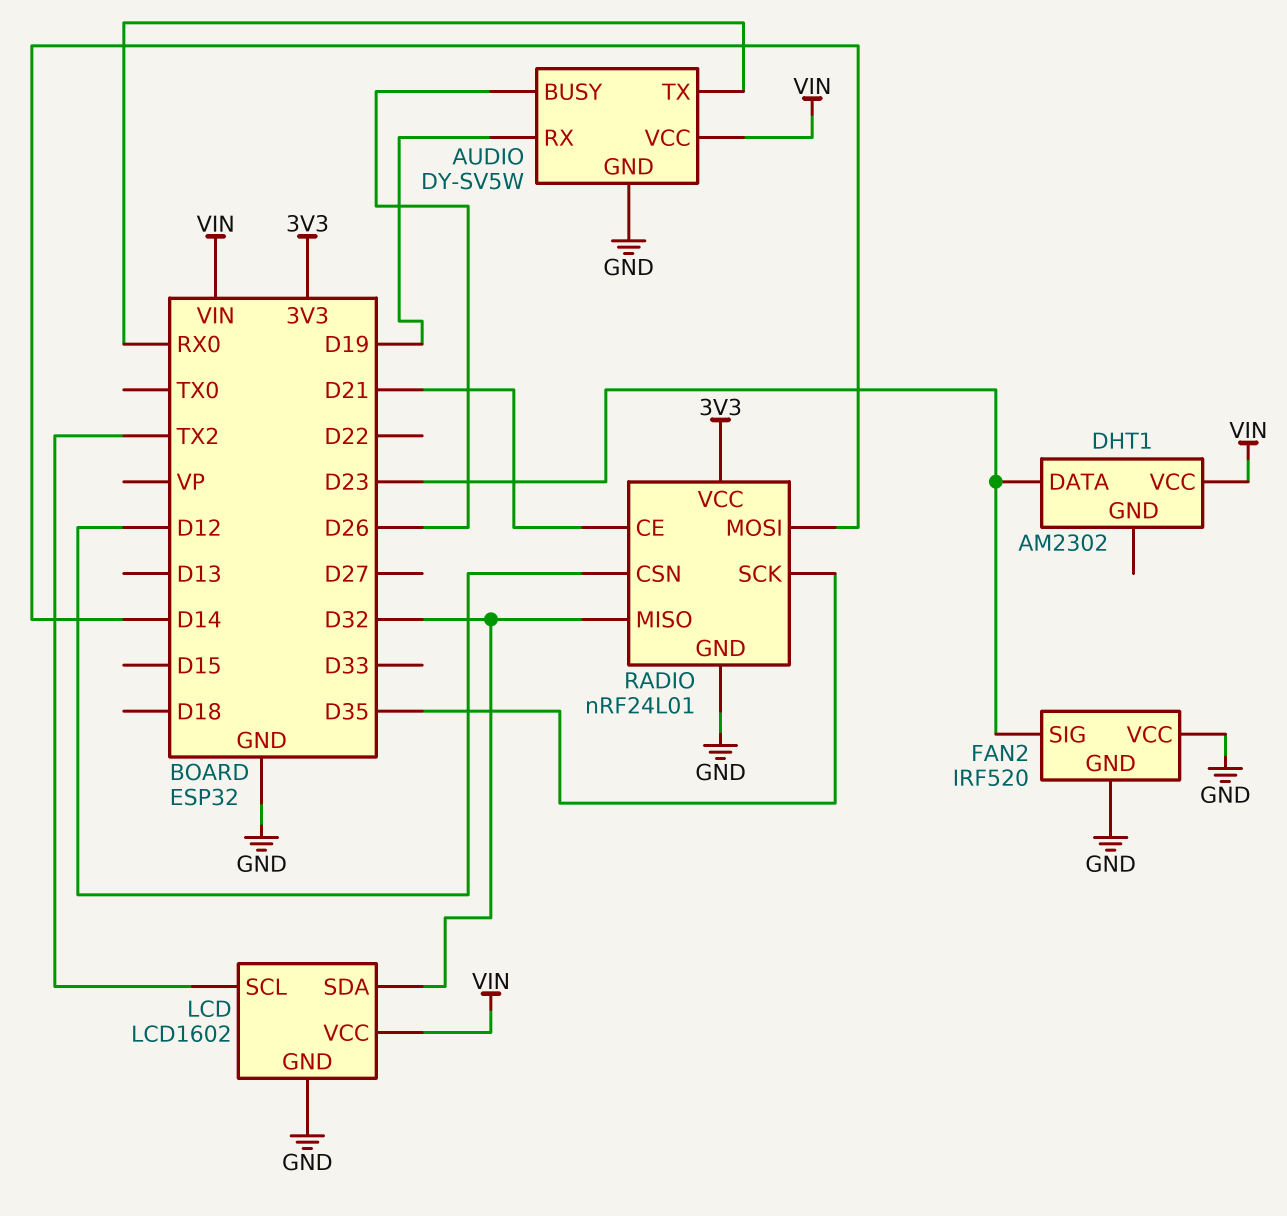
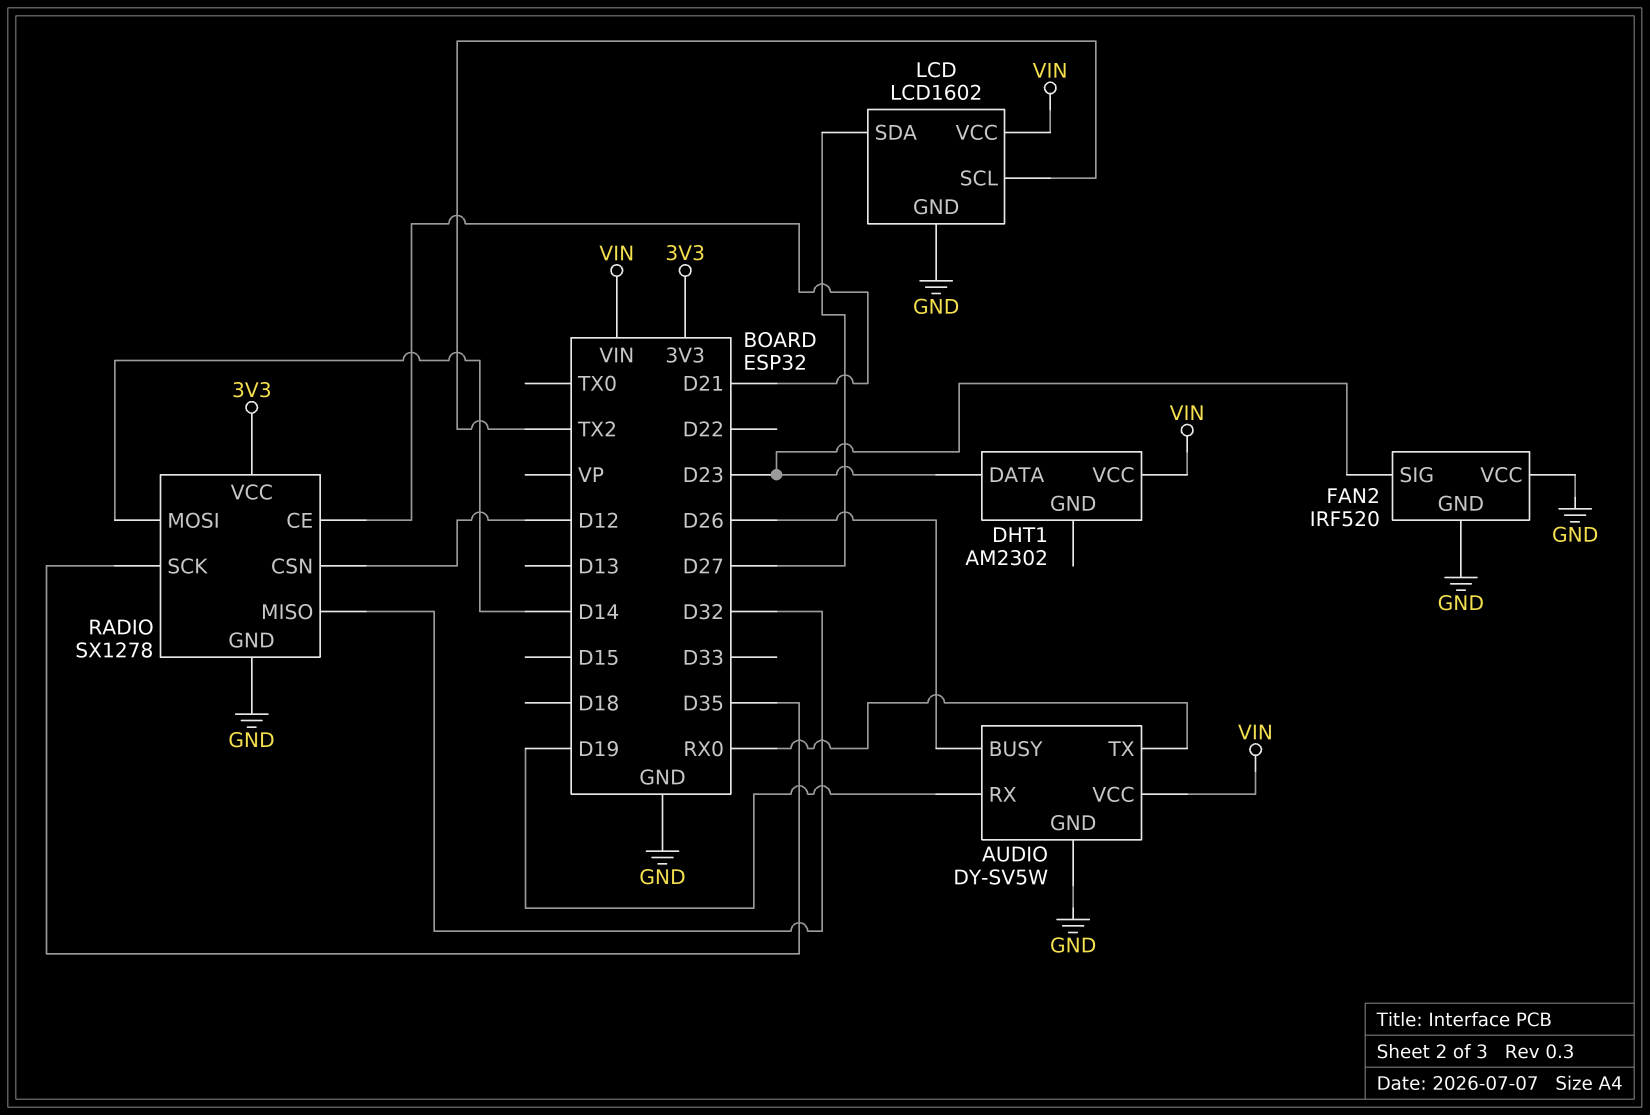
LCD pin SDA: D32 -> D27
RADIO: nRF24L01 -> SX1278

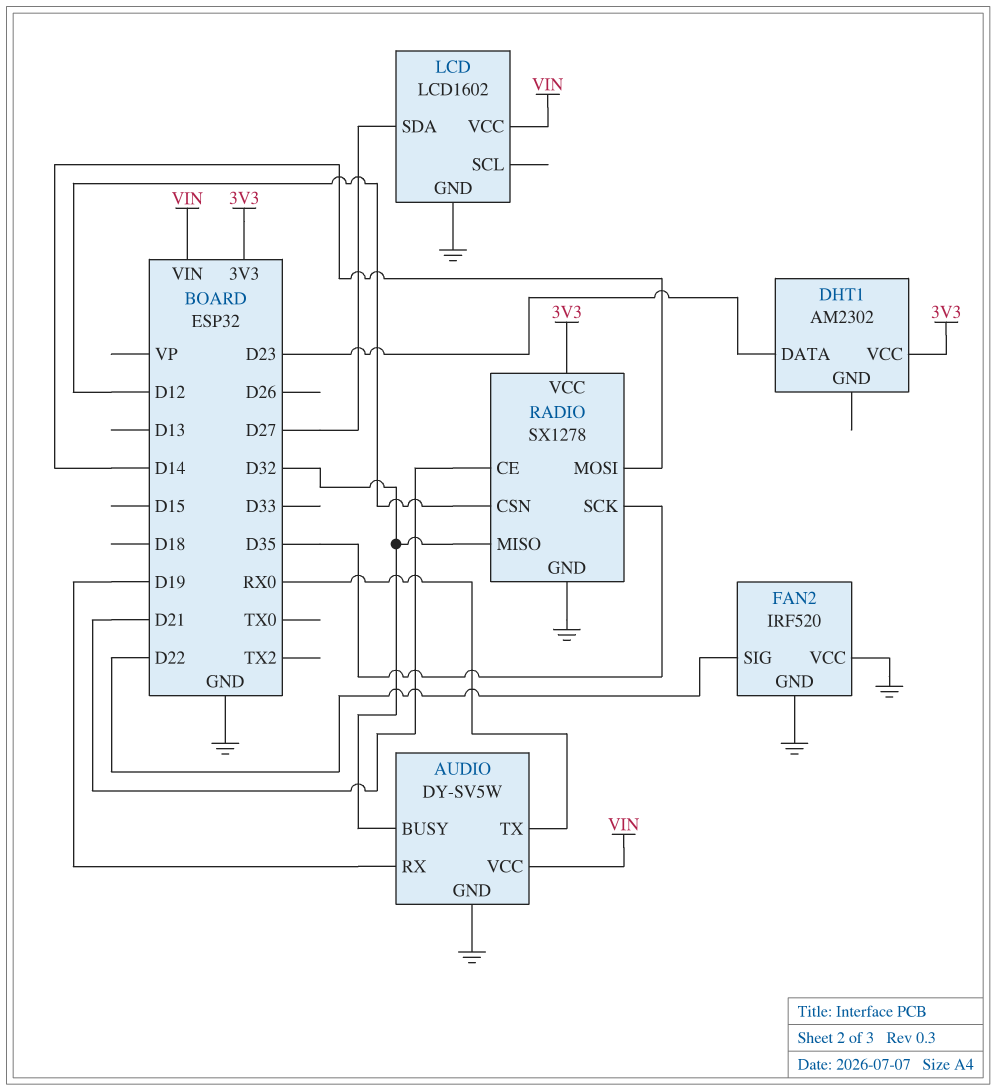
AUDIO pin BUSY: D26 -> D32
DHT1 pin VCC: VIN -> 3V3
FAN2 pin SIG: D23 -> D22
LCD pin SCL: TX2 -> none

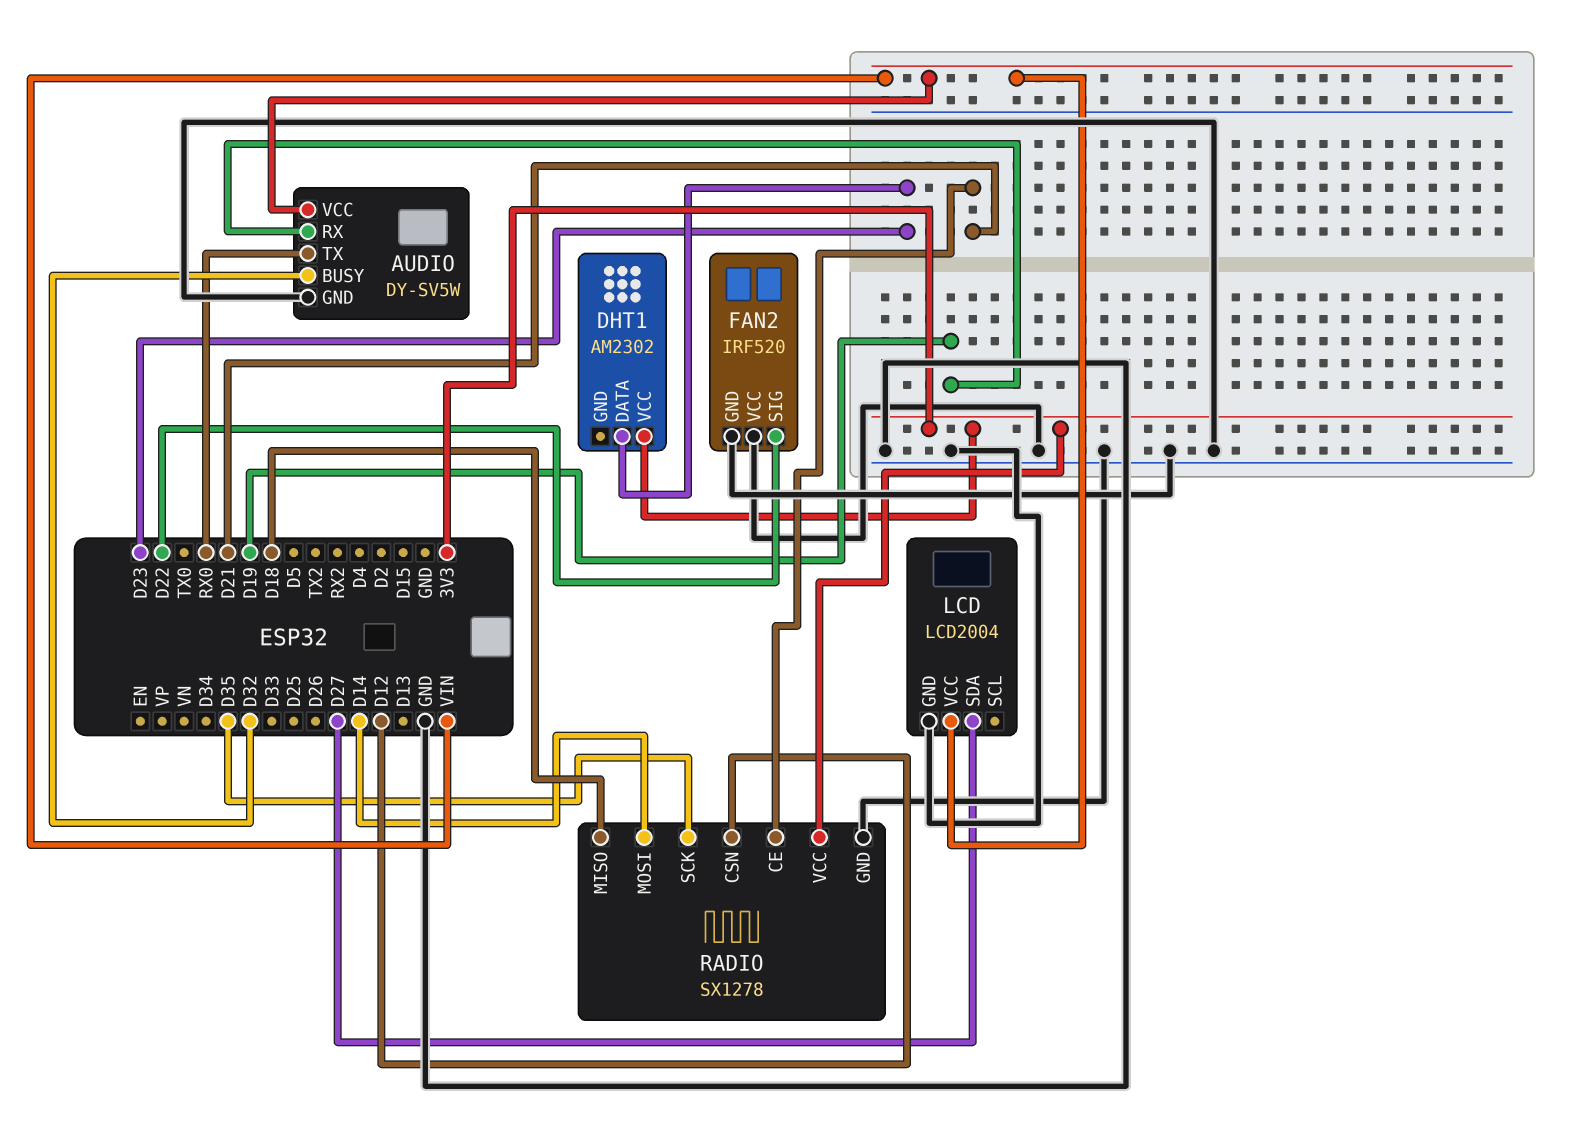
LCD: LCD1602 -> LCD2004
RADIO pin MISO: D32 -> D18

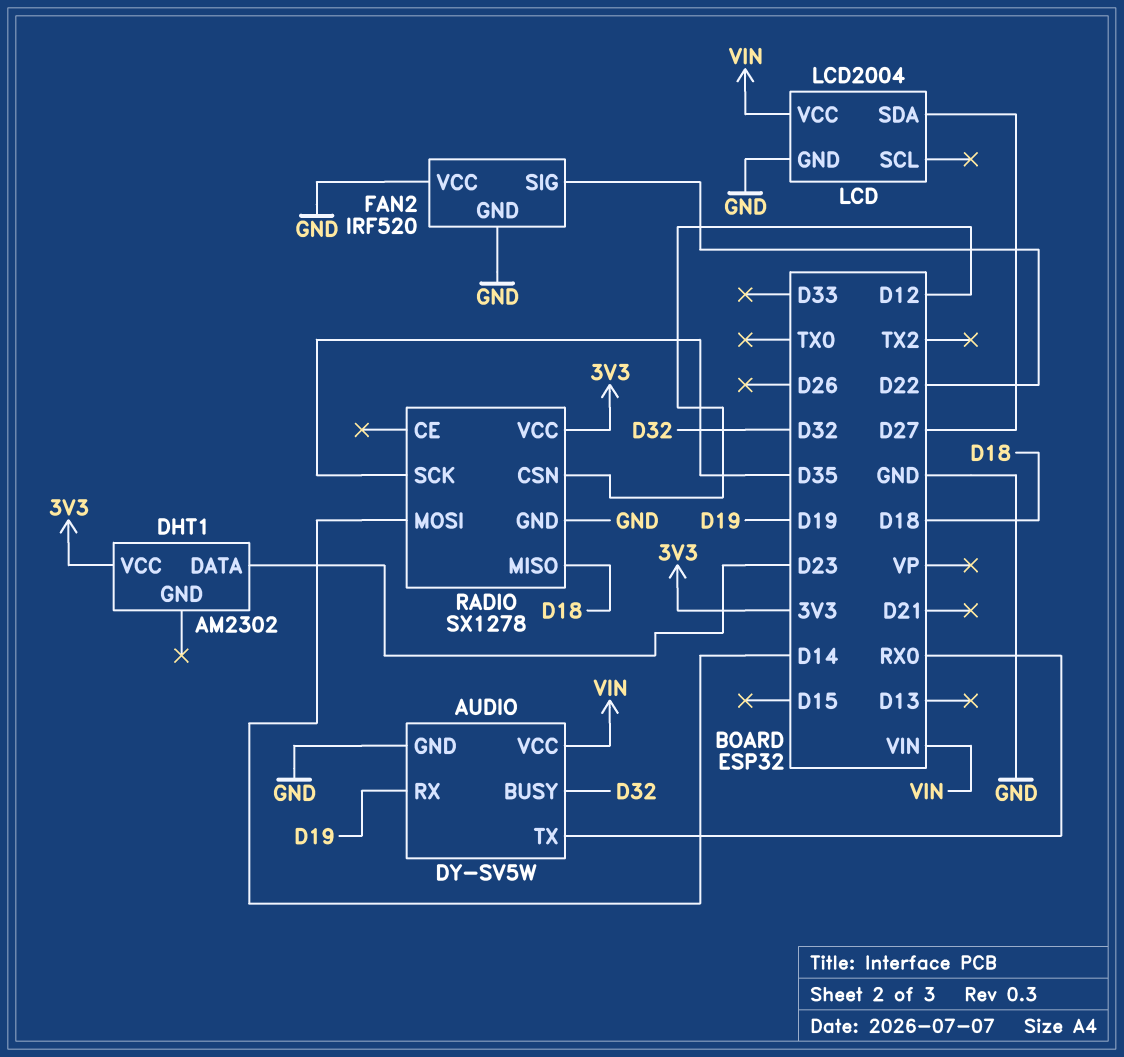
RADIO pin CE: D21 -> none

